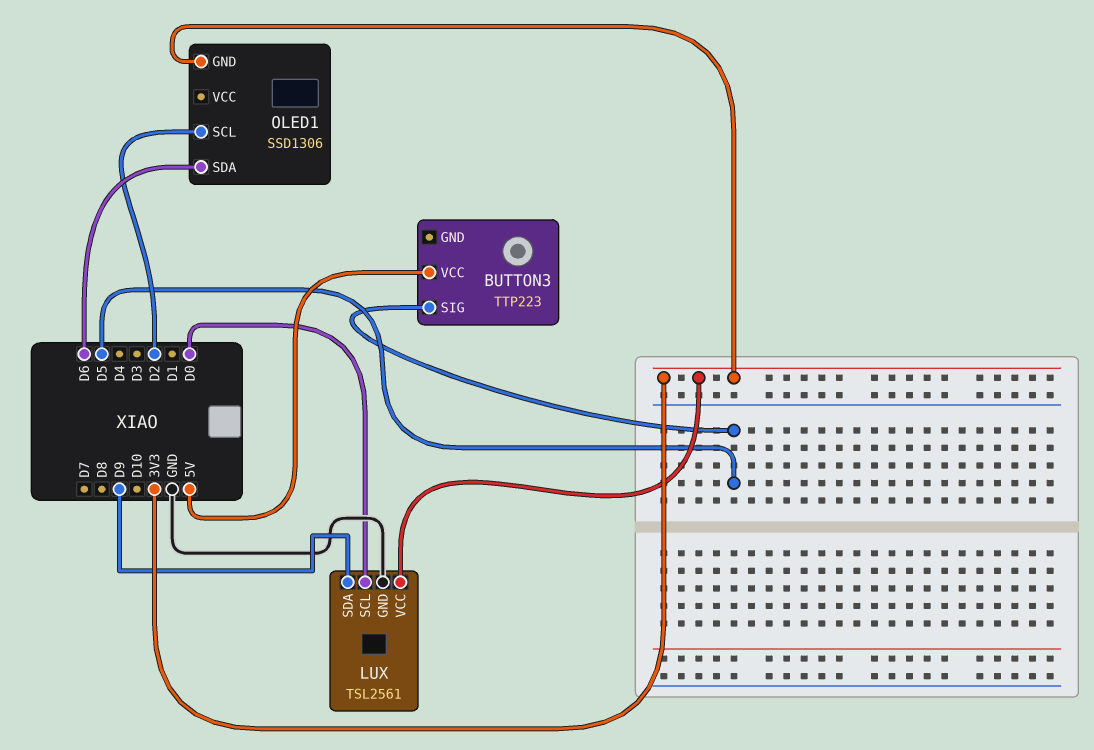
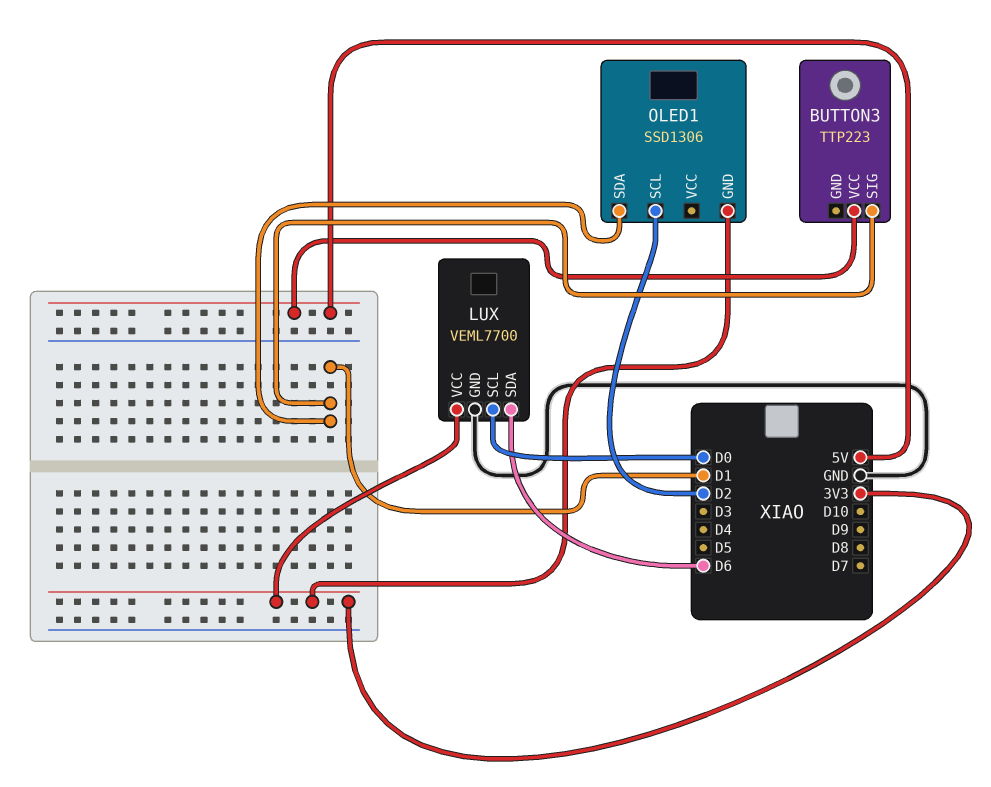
BUTTON3 pin SIG: D5 -> D1
LUX: TSL2561 -> VEML7700
LUX pin SDA: D9 -> D6
OLED1 pin SDA: D6 -> D1

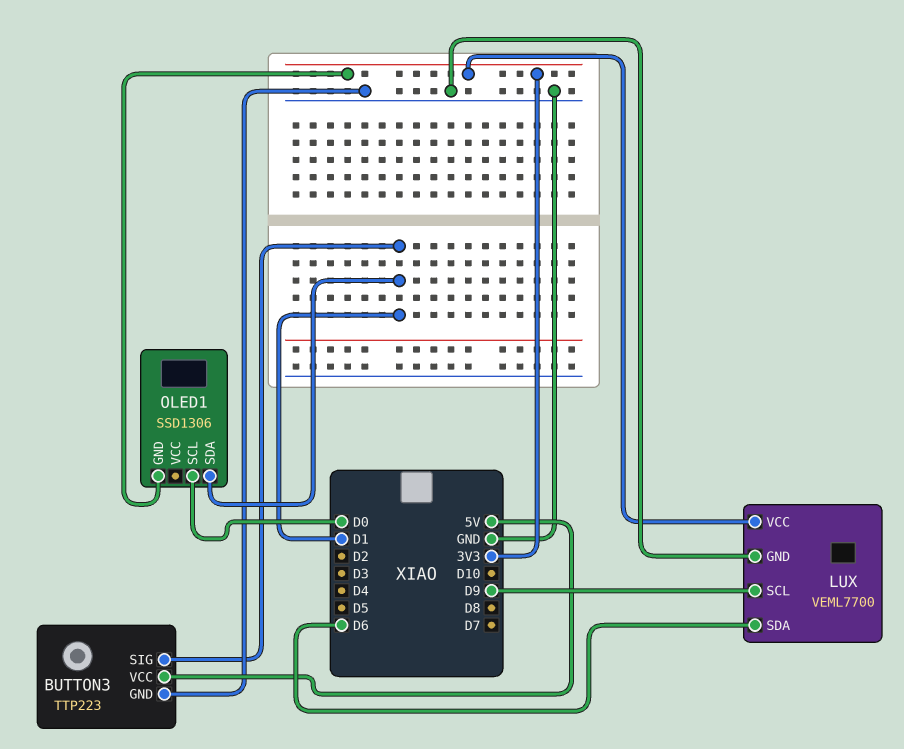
BUTTON3 pin GND: none -> GND
LUX pin SCL: D0 -> D9
OLED1 pin SCL: D2 -> D0

